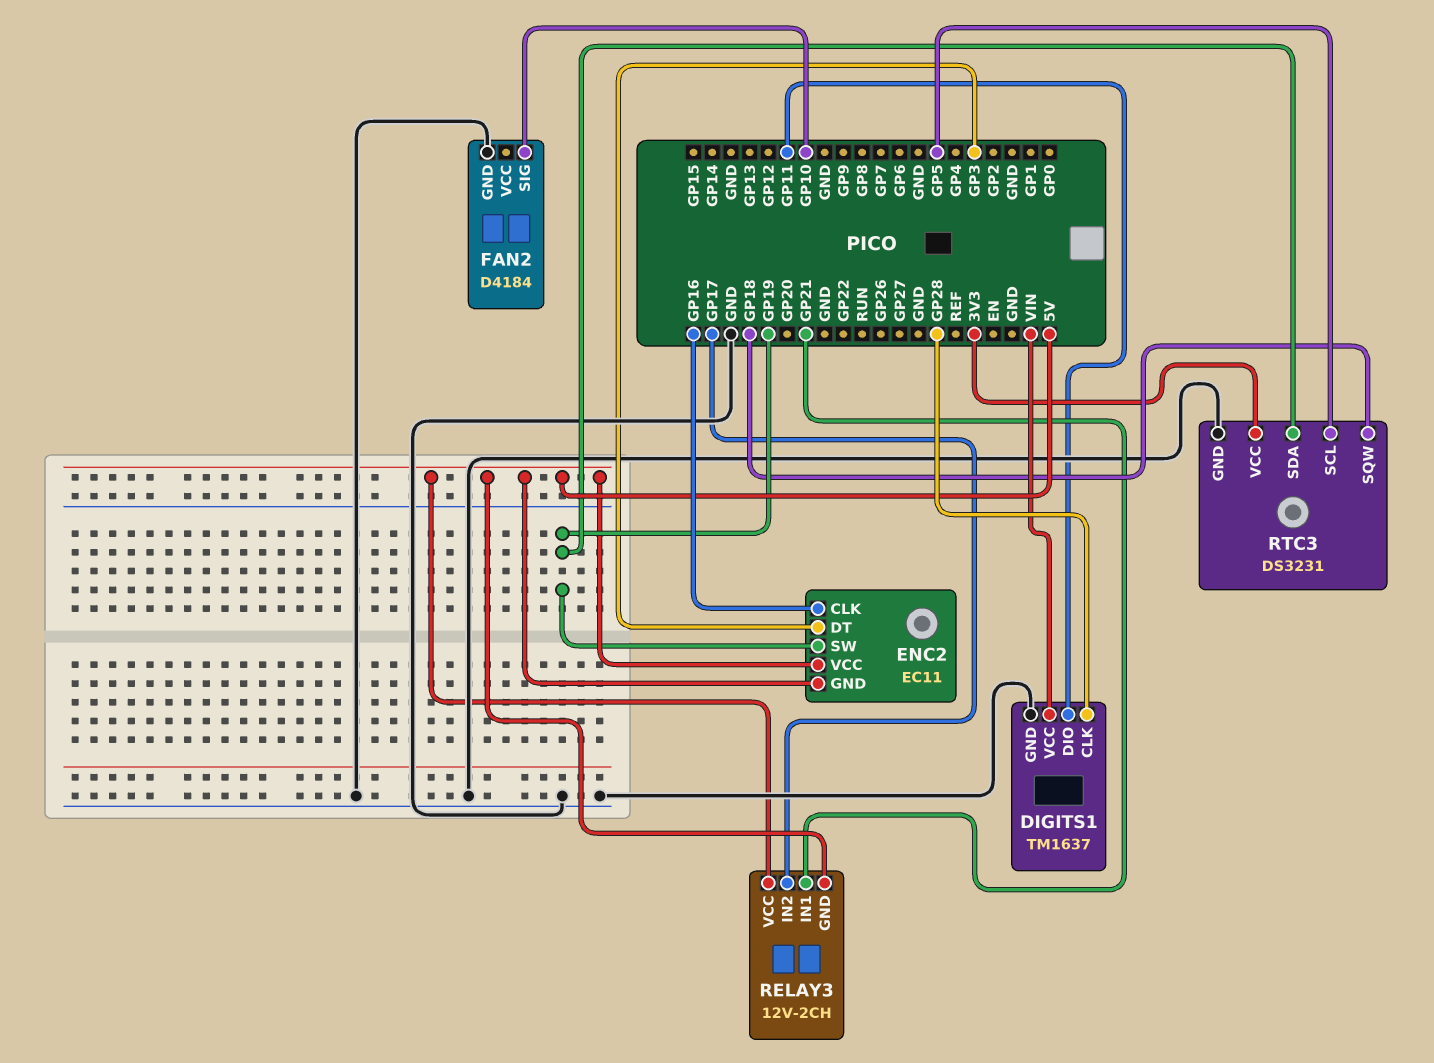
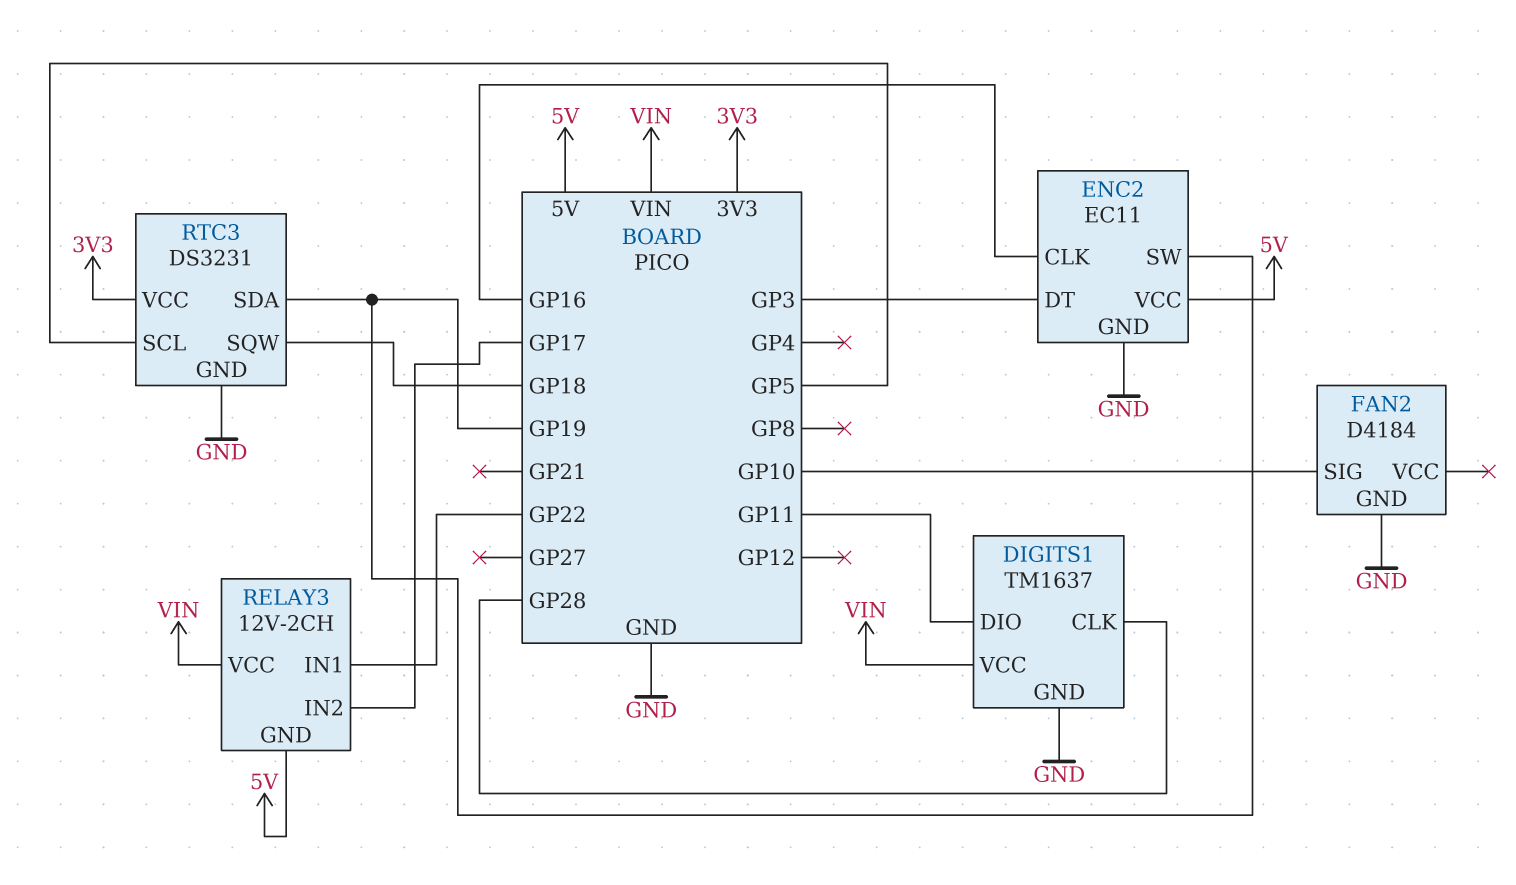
ENC2 pin GND: 5V -> GND
RELAY3 pin IN1: GP21 -> GP22
RELAY3 pin VCC: 5V -> VIN

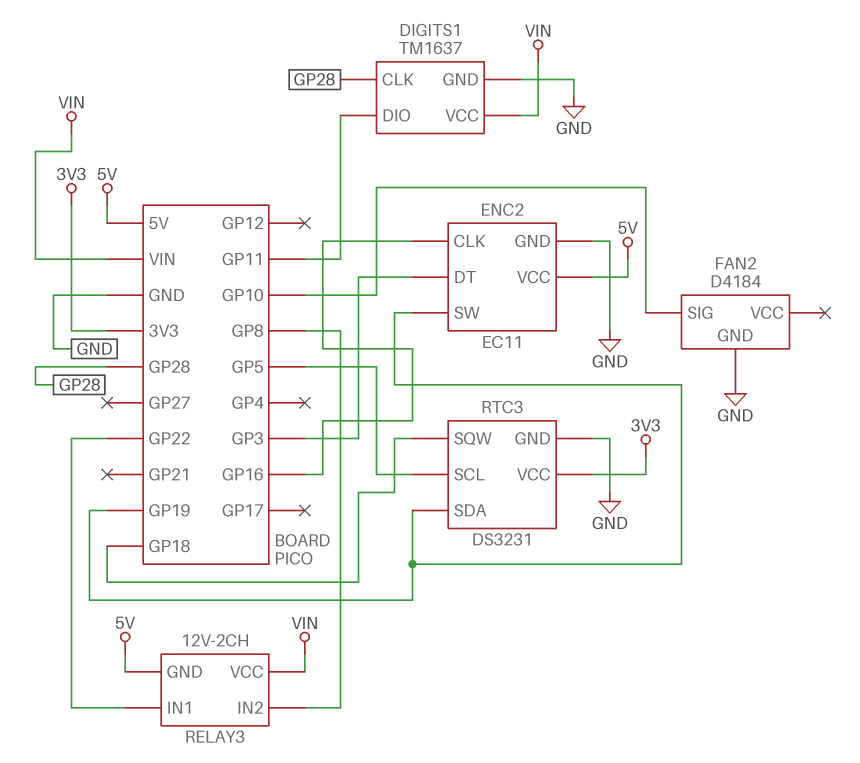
RELAY3 pin IN2: GP17 -> GP8

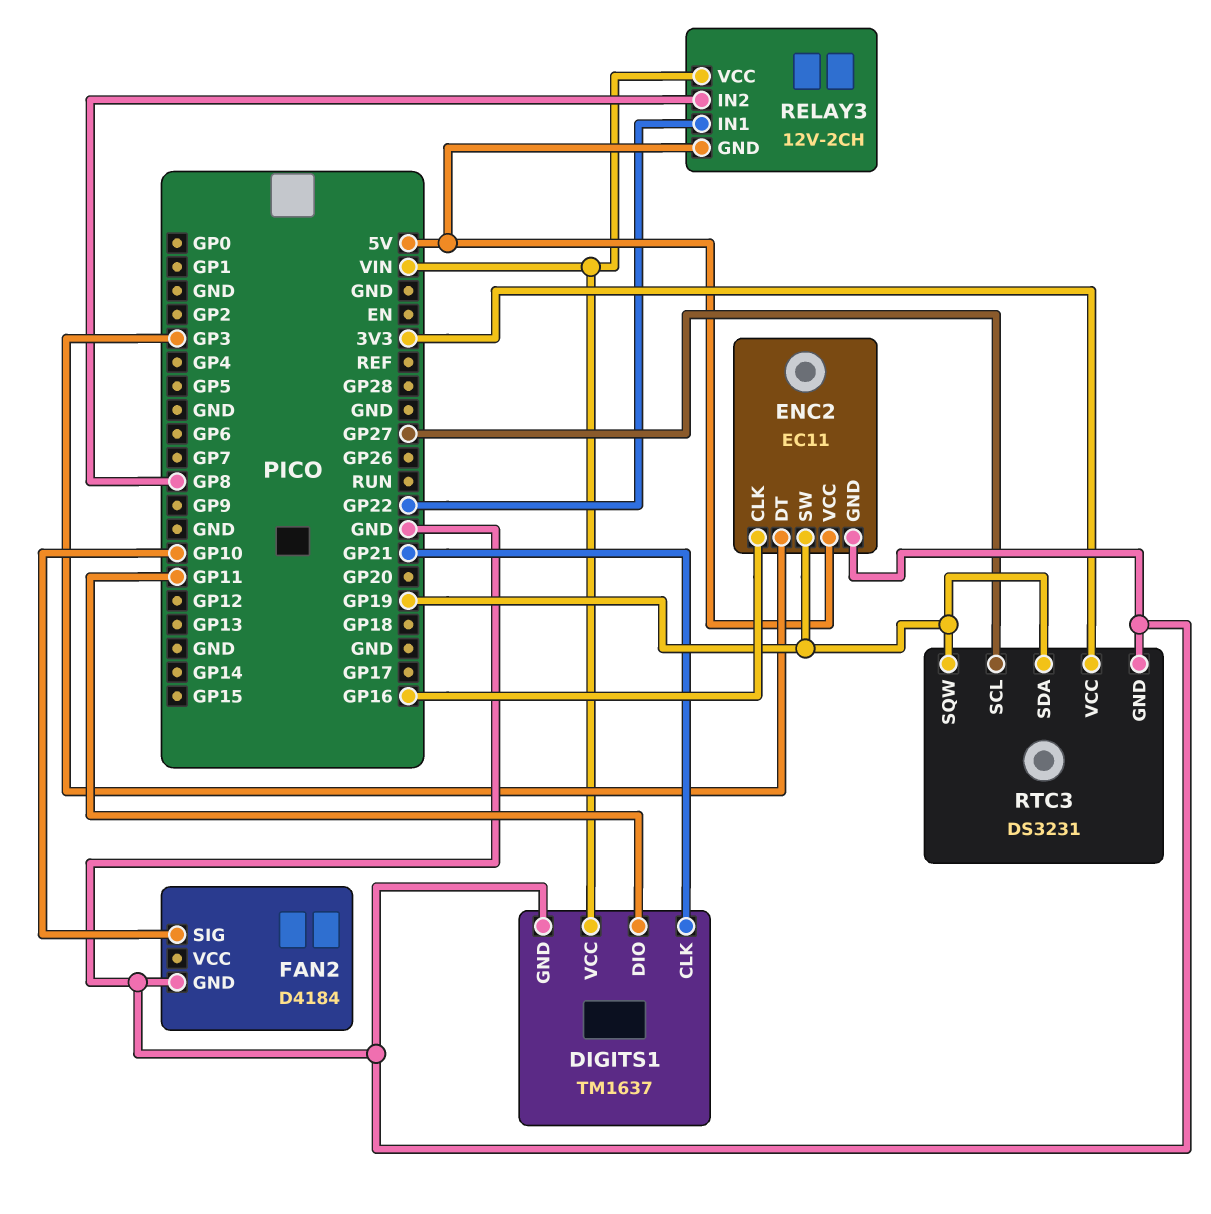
DIGITS1 pin CLK: GP28 -> GP21
RTC3 pin SCL: GP5 -> GP27
RTC3 pin SQW: GP18 -> GP19

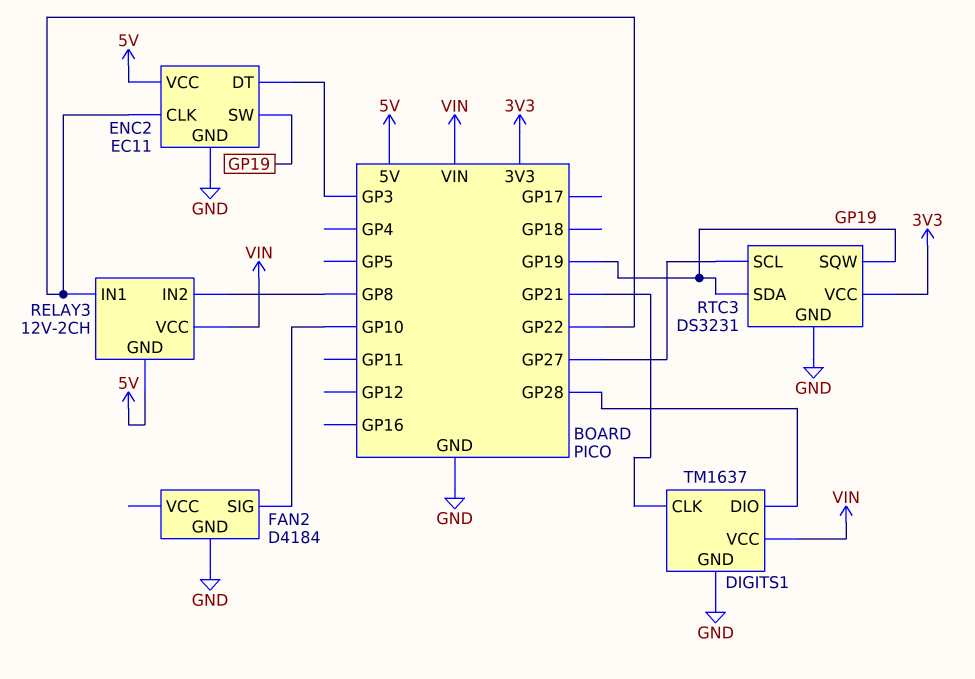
DIGITS1 pin DIO: GP11 -> GP28
ENC2 pin CLK: GP16 -> GP22

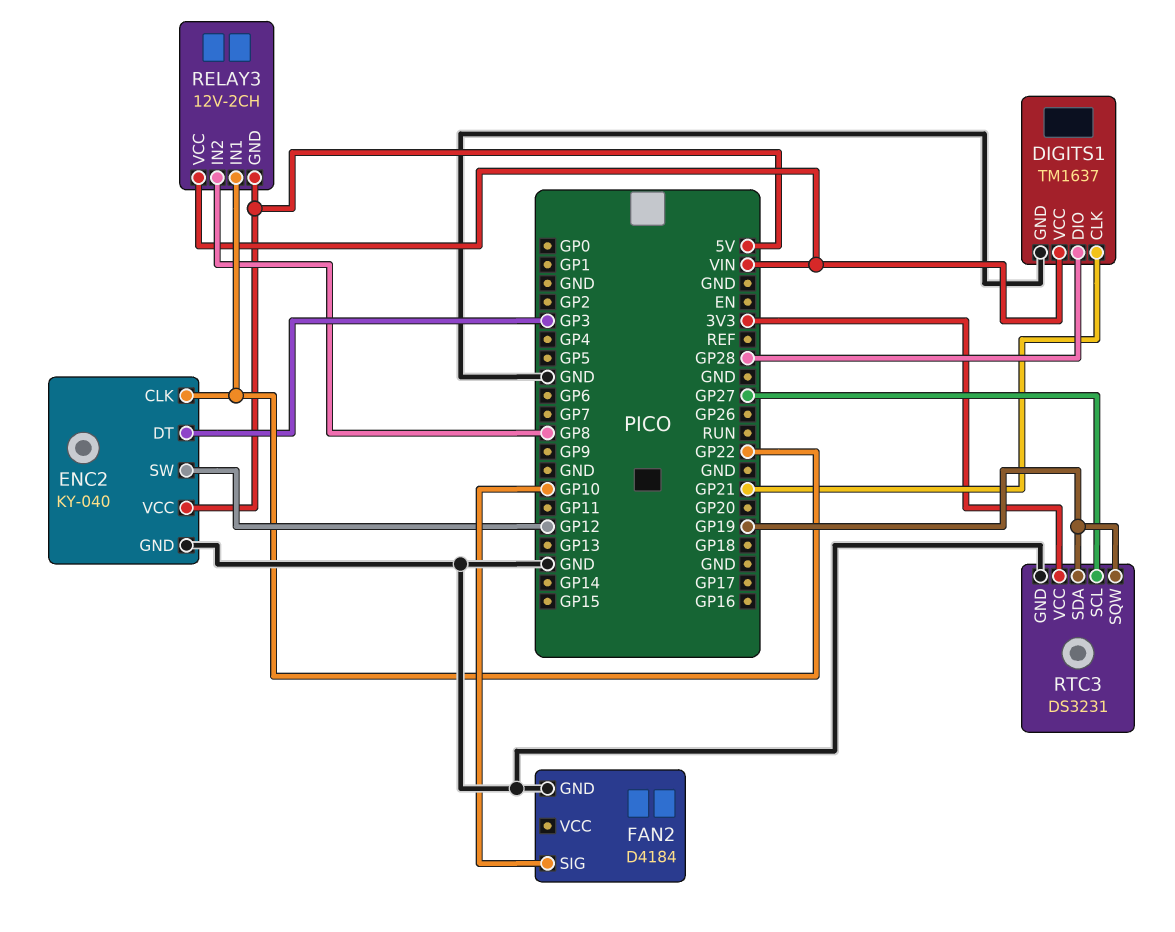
ENC2: EC11 -> KY-040
ENC2 pin SW: GP19 -> GP12

